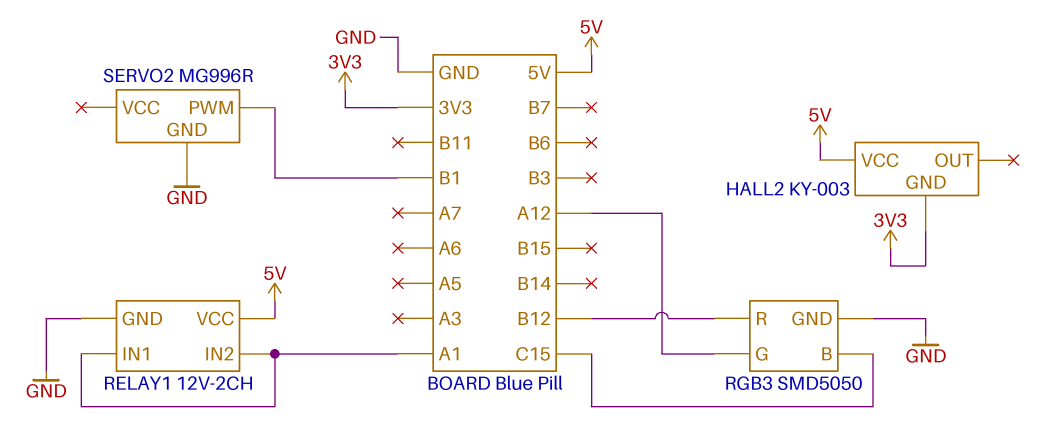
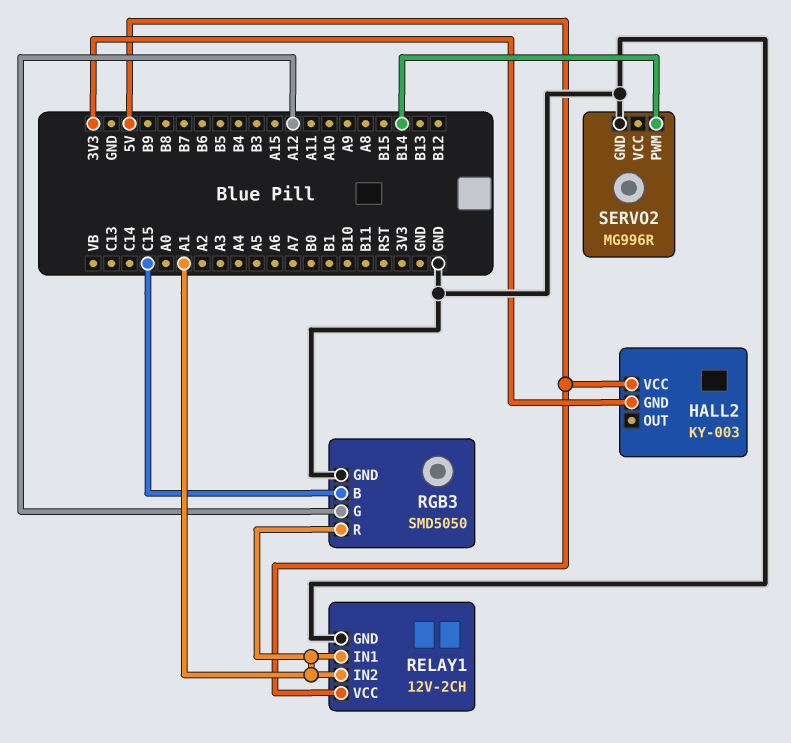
RGB3 pin R: B12 -> A1
SERVO2 pin PWM: B1 -> B14

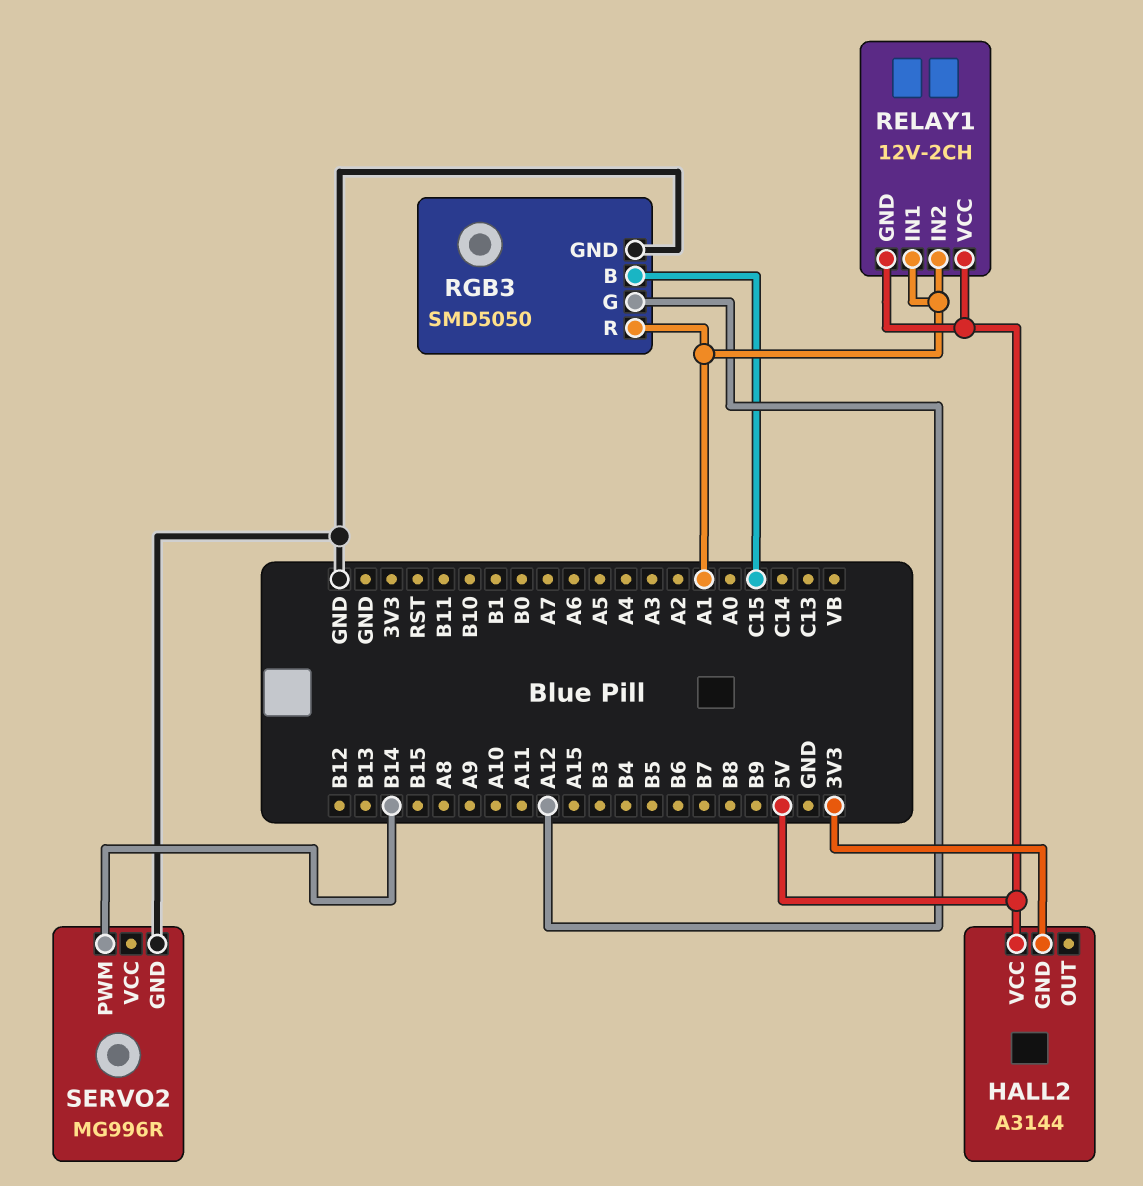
HALL2: KY-003 -> A3144
RELAY1 pin GND: GND -> 5V

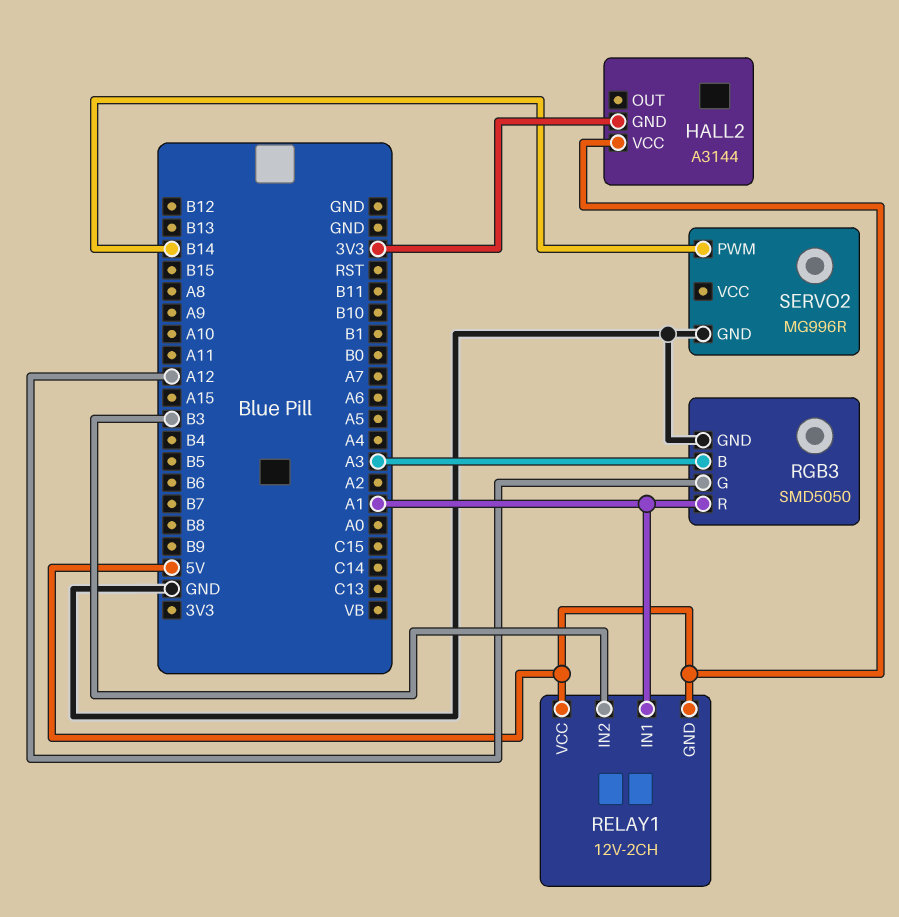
RELAY1 pin IN2: A1 -> B3
RGB3 pin B: C15 -> A3

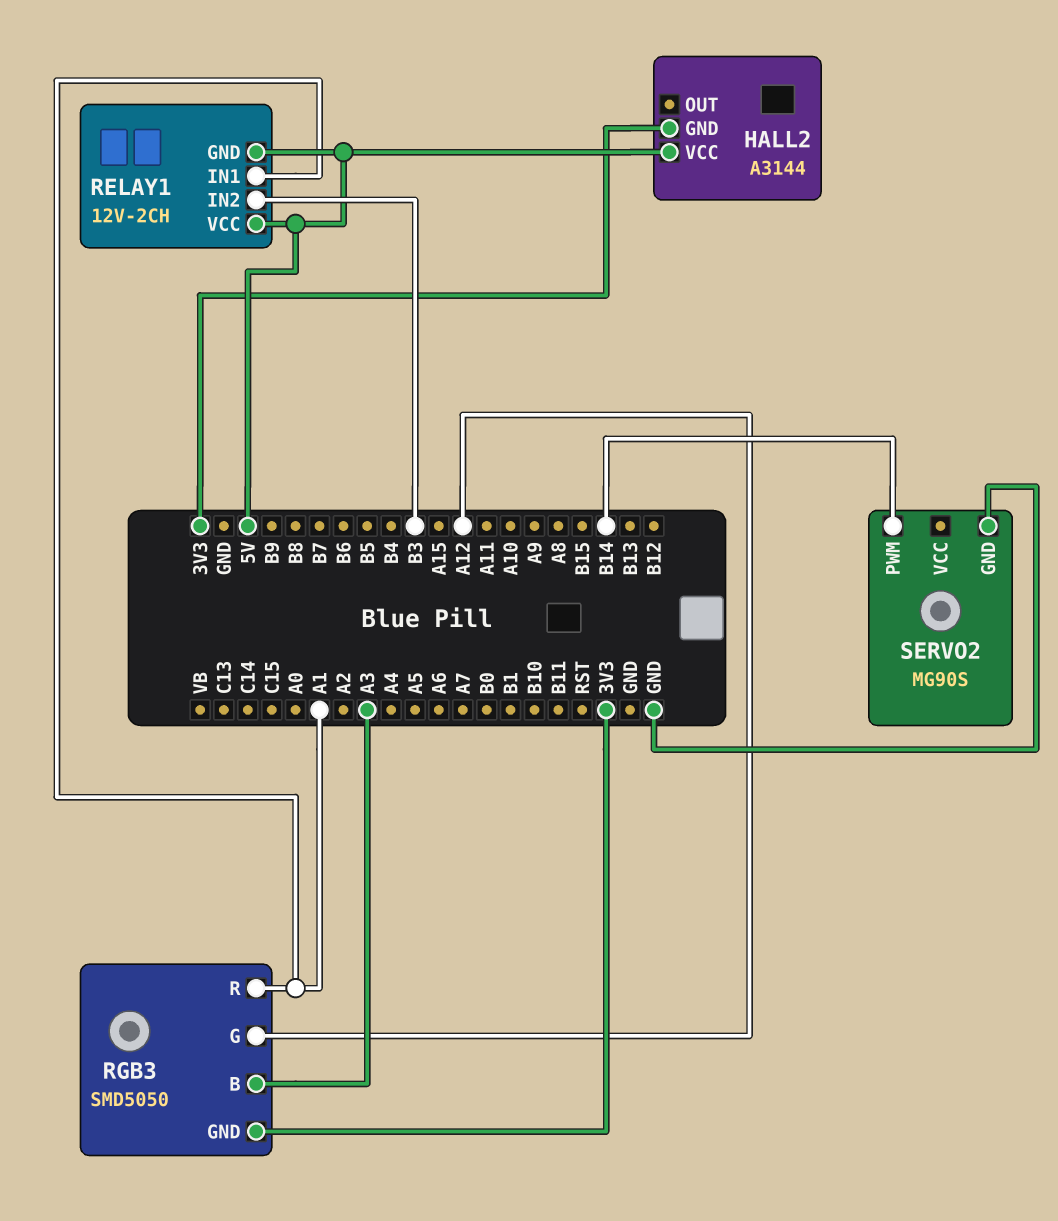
RGB3 pin GND: GND -> 3V3
SERVO2: MG996R -> MG90S

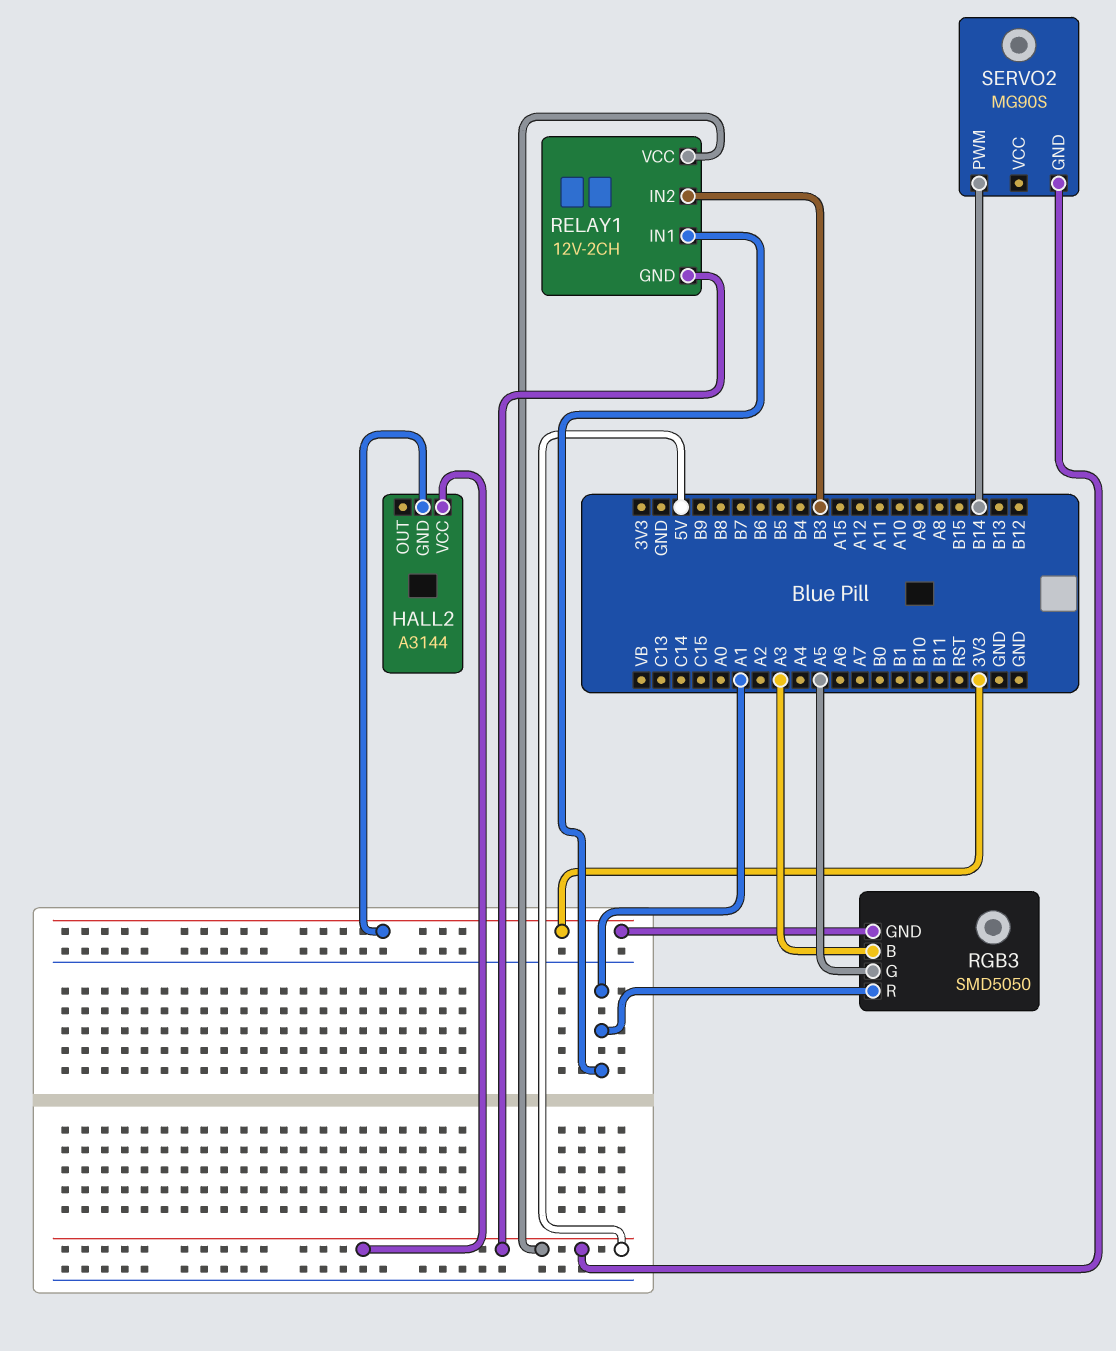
RGB3 pin G: A12 -> A5
SERVO2 pin GND: GND -> 5V

